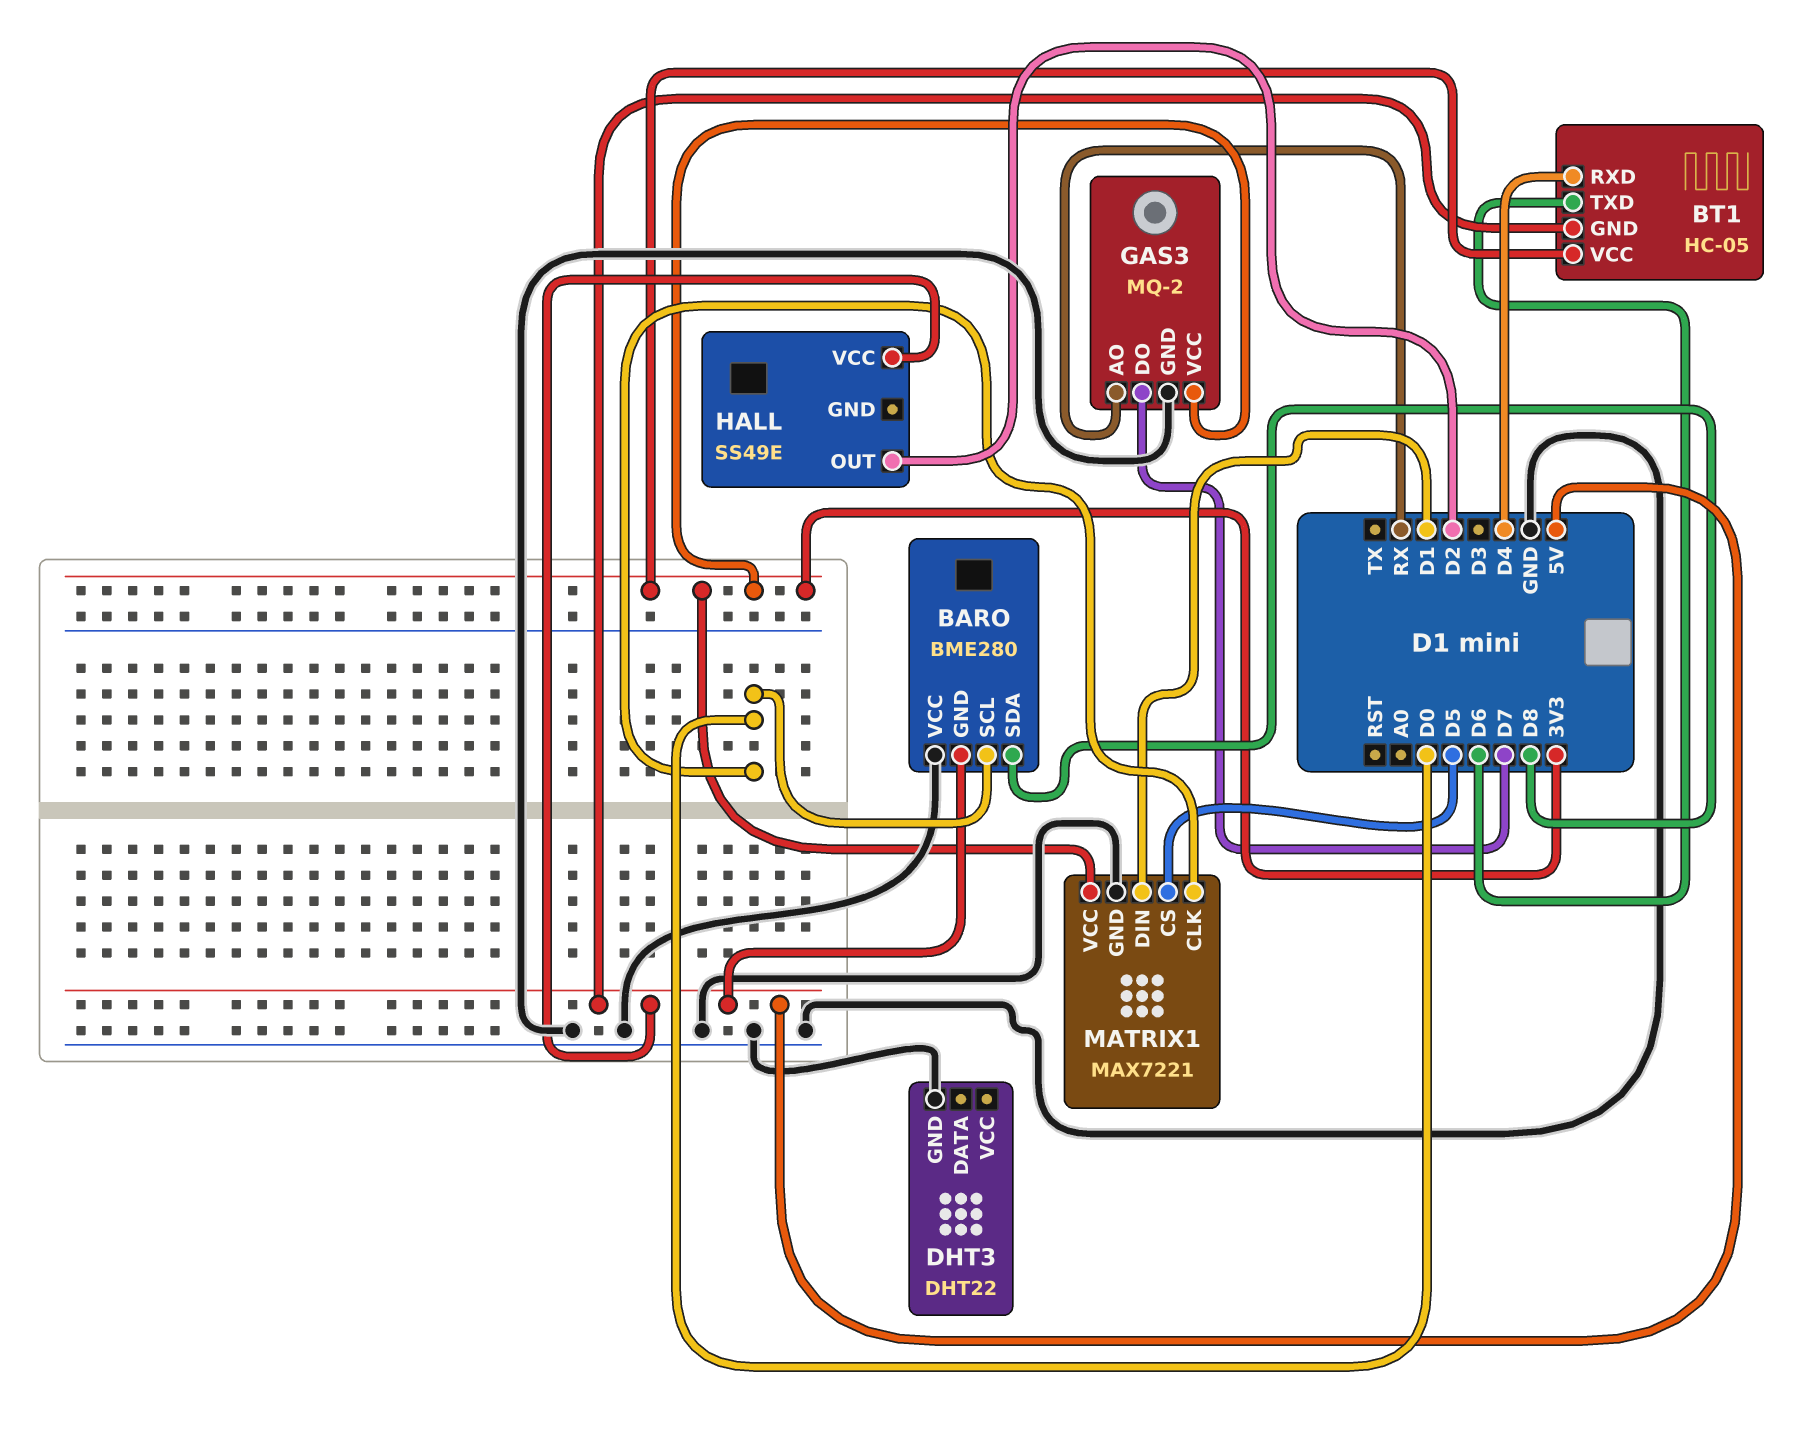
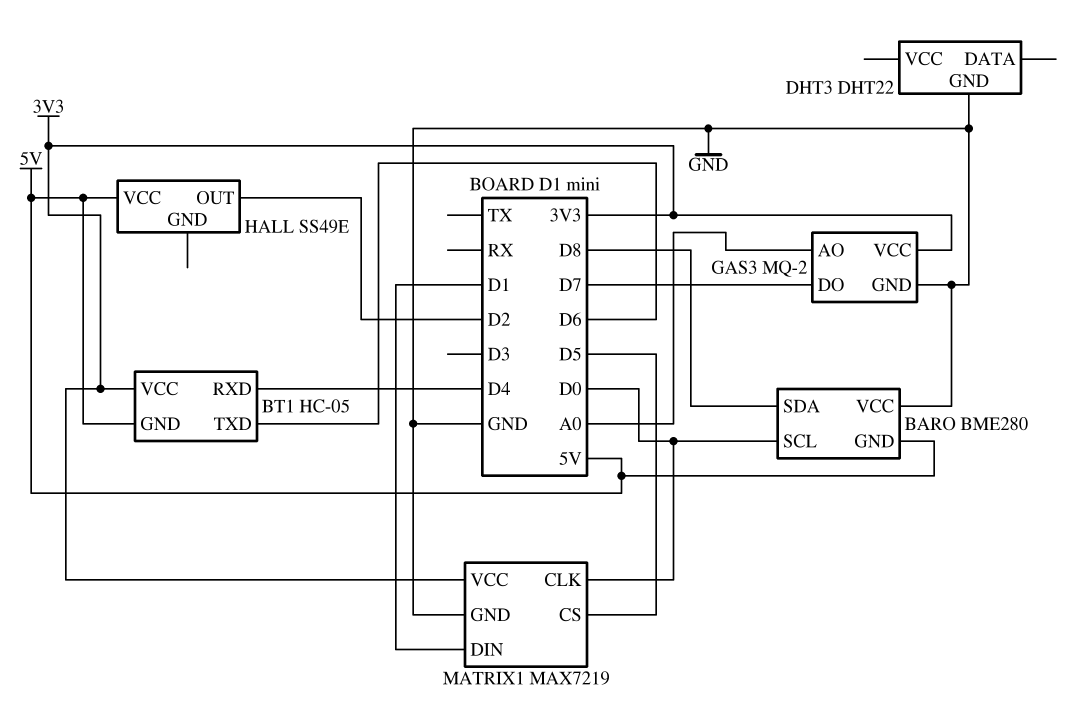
GAS3 pin AO: RX -> A0
MATRIX1: MAX7221 -> MAX7219

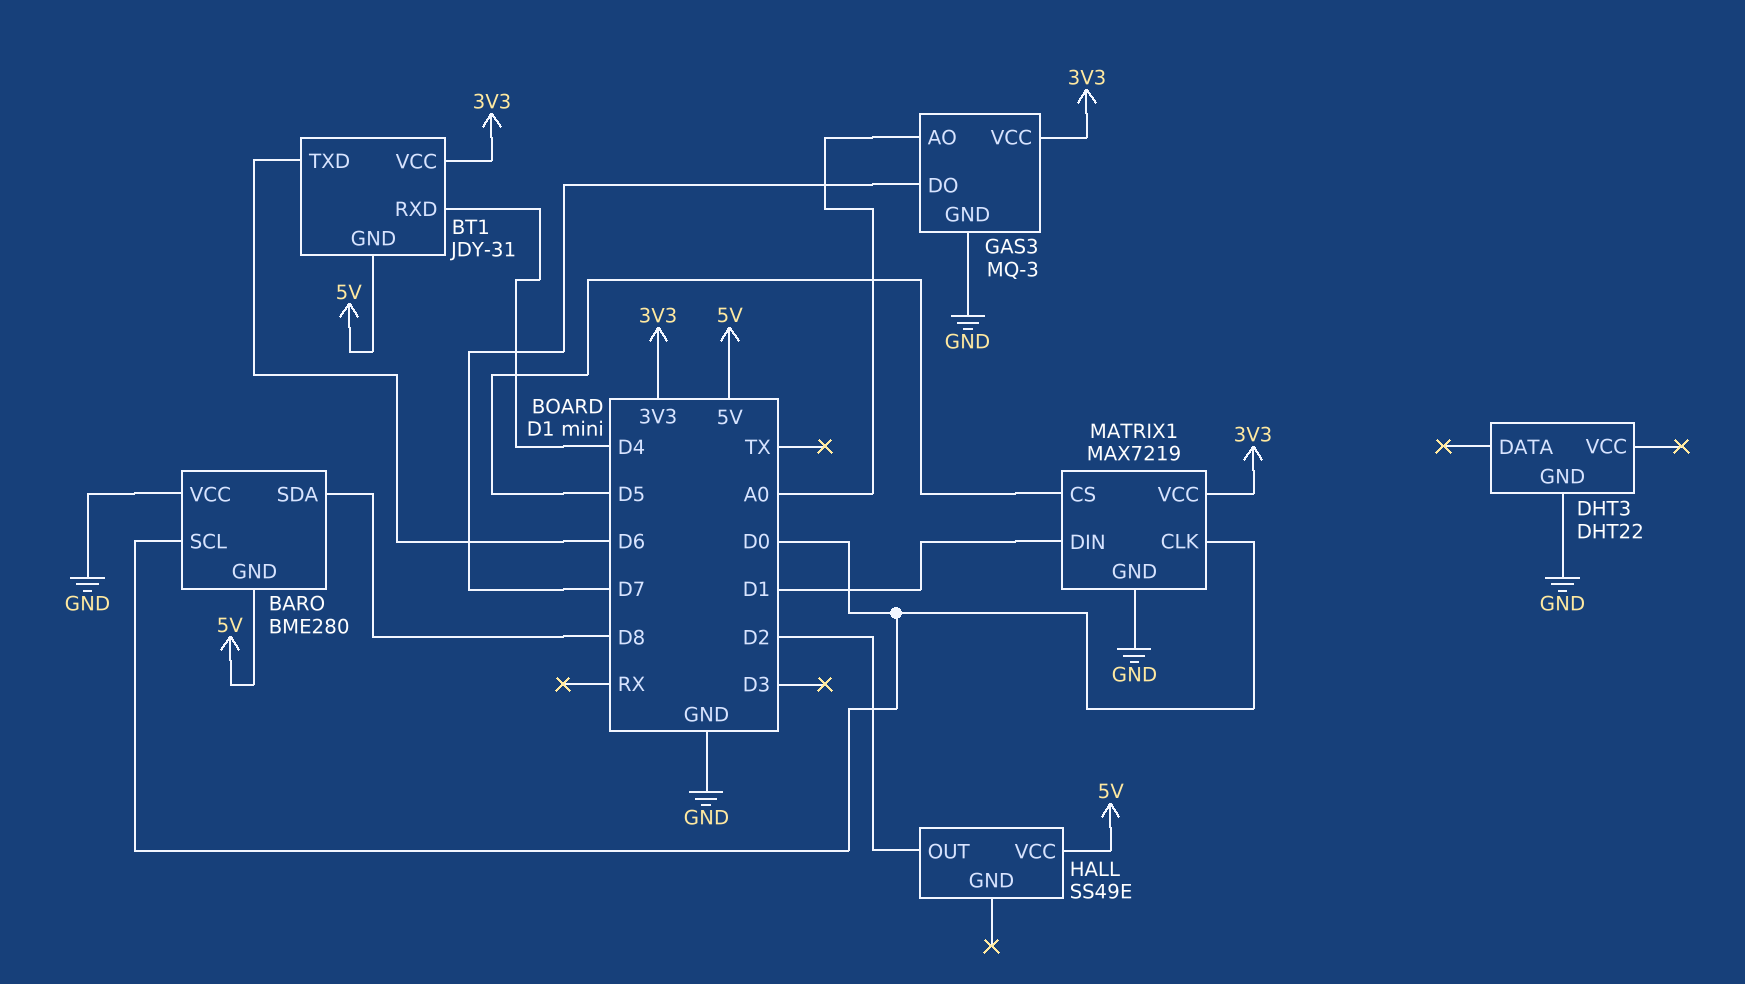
BT1: HC-05 -> JDY-31
GAS3: MQ-2 -> MQ-3

